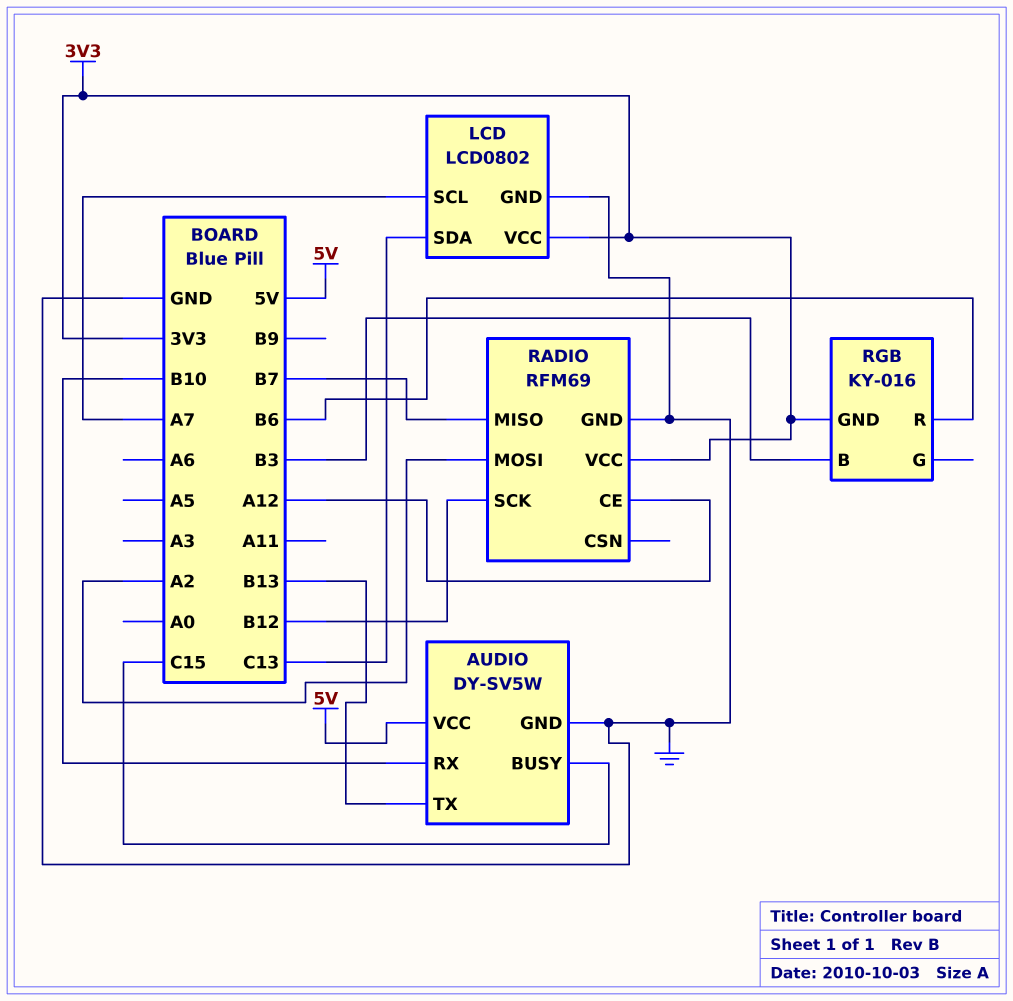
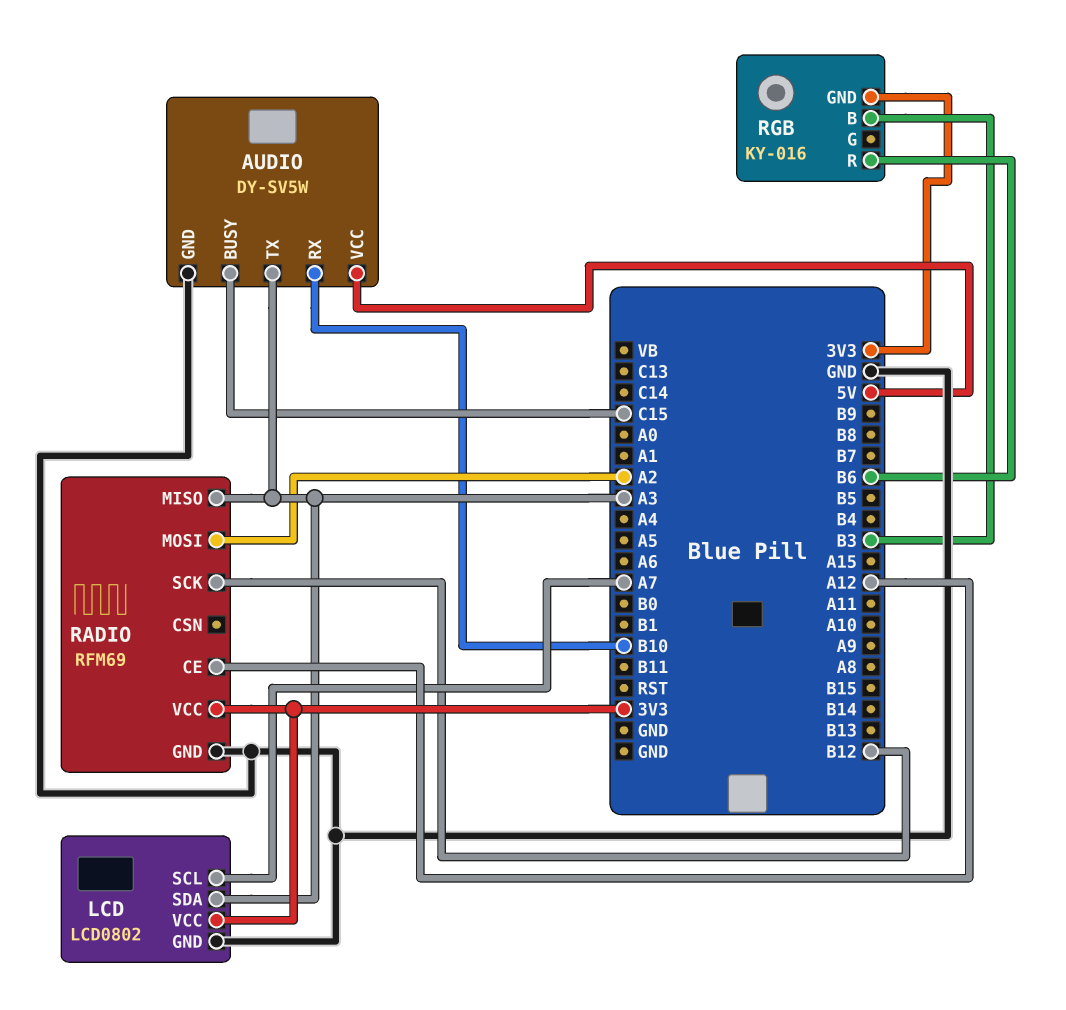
AUDIO pin TX: B13 -> A3
LCD pin SDA: C13 -> A3
RADIO pin MISO: B7 -> A3

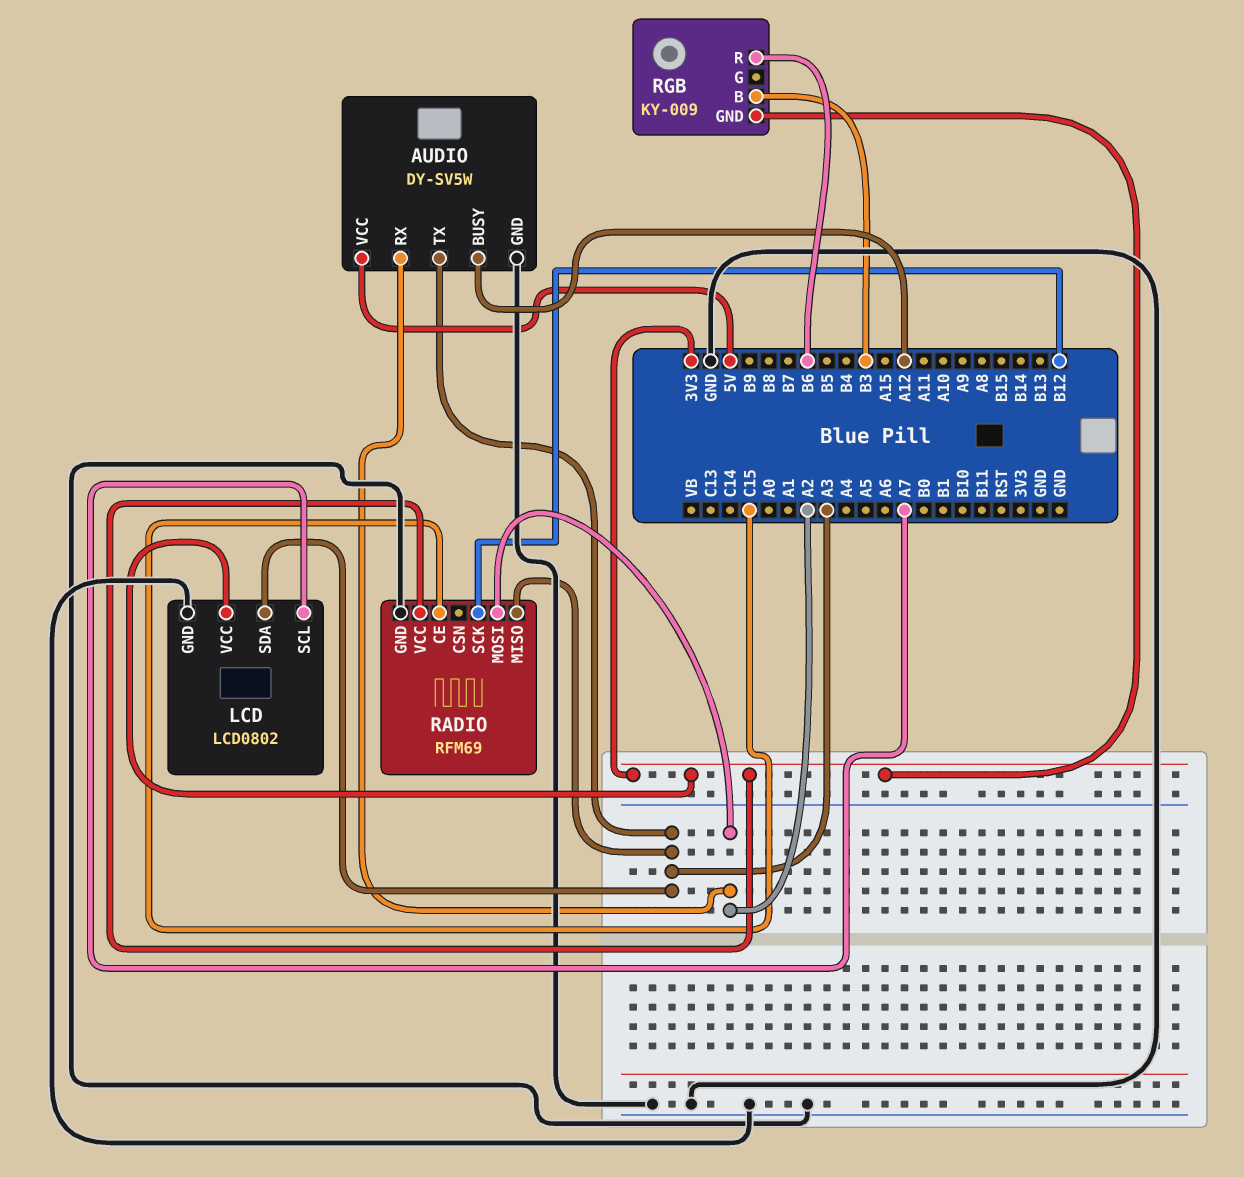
AUDIO pin BUSY: C15 -> A12
AUDIO pin RX: B10 -> A2
RADIO pin CE: A12 -> C15
RGB: KY-016 -> KY-009

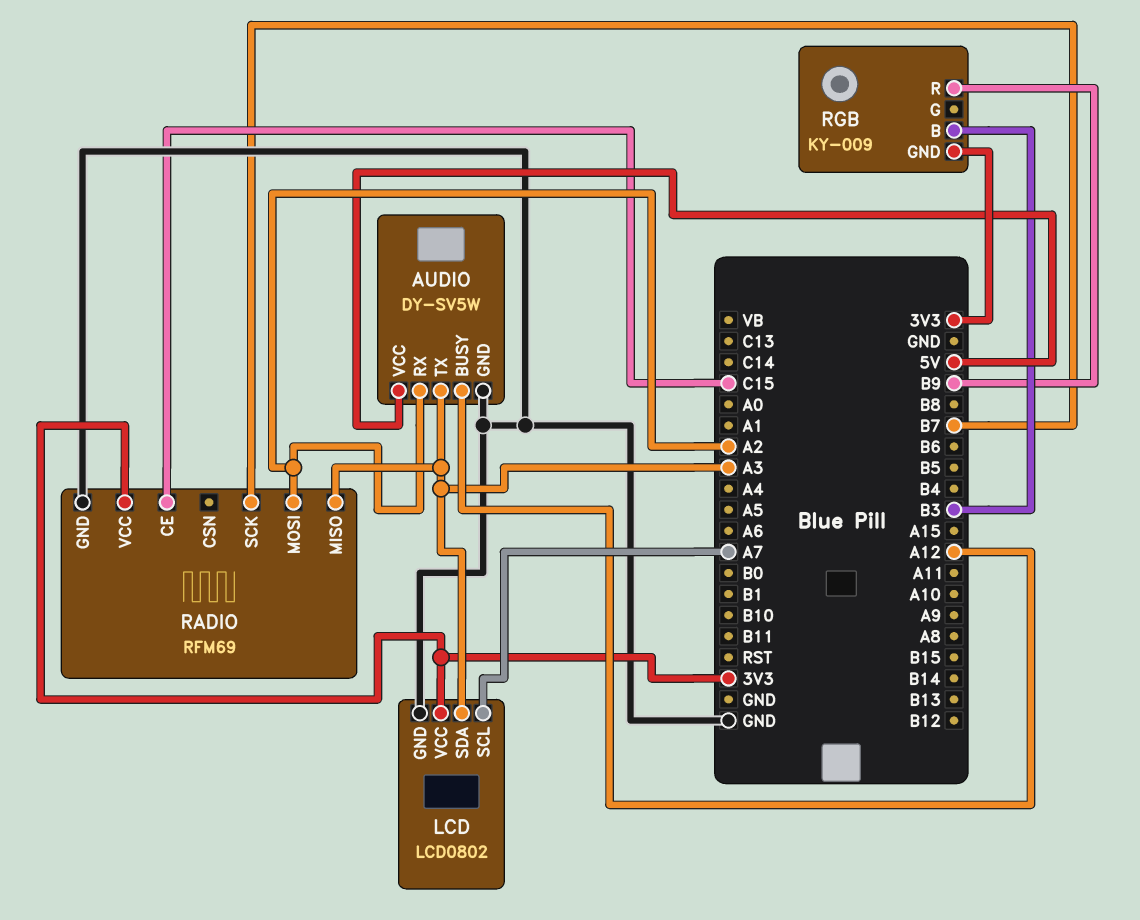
RADIO pin SCK: B12 -> B7
RGB pin R: B6 -> B9

